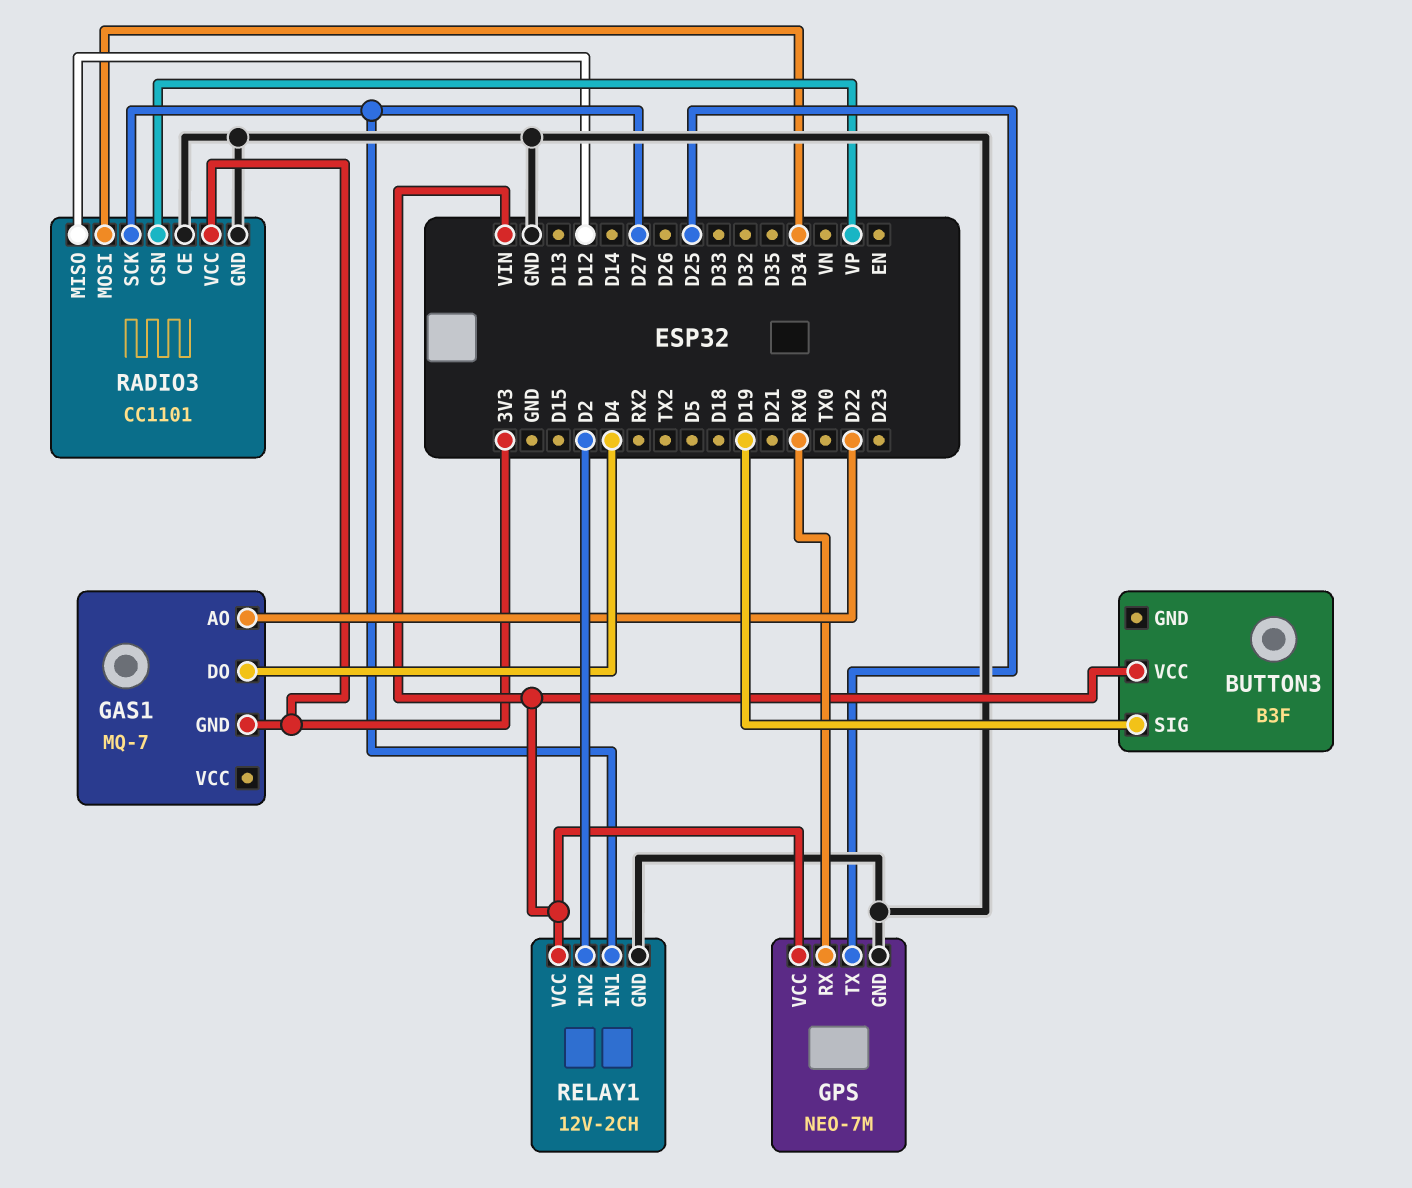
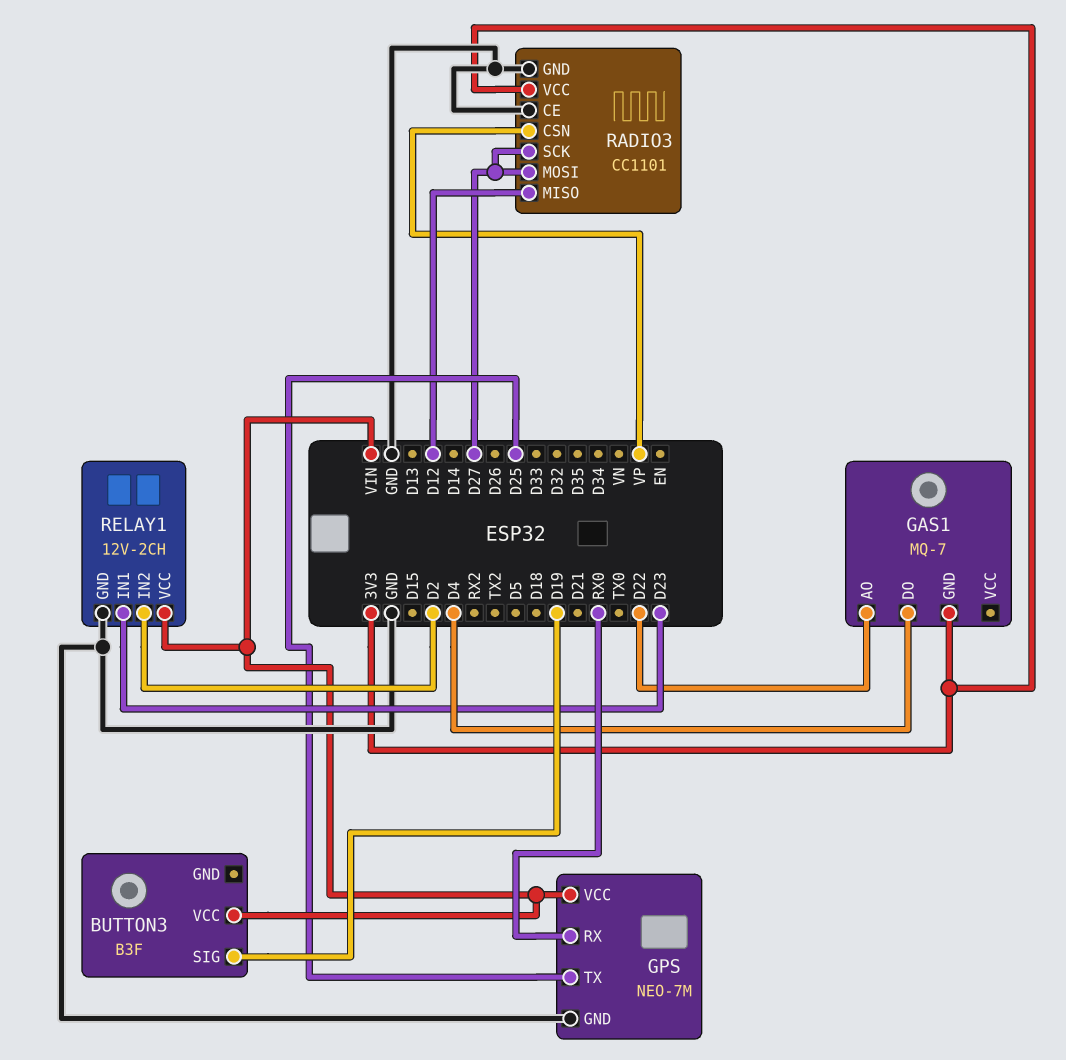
RADIO3 pin MOSI: D34 -> D27
RELAY1 pin IN1: D27 -> D23

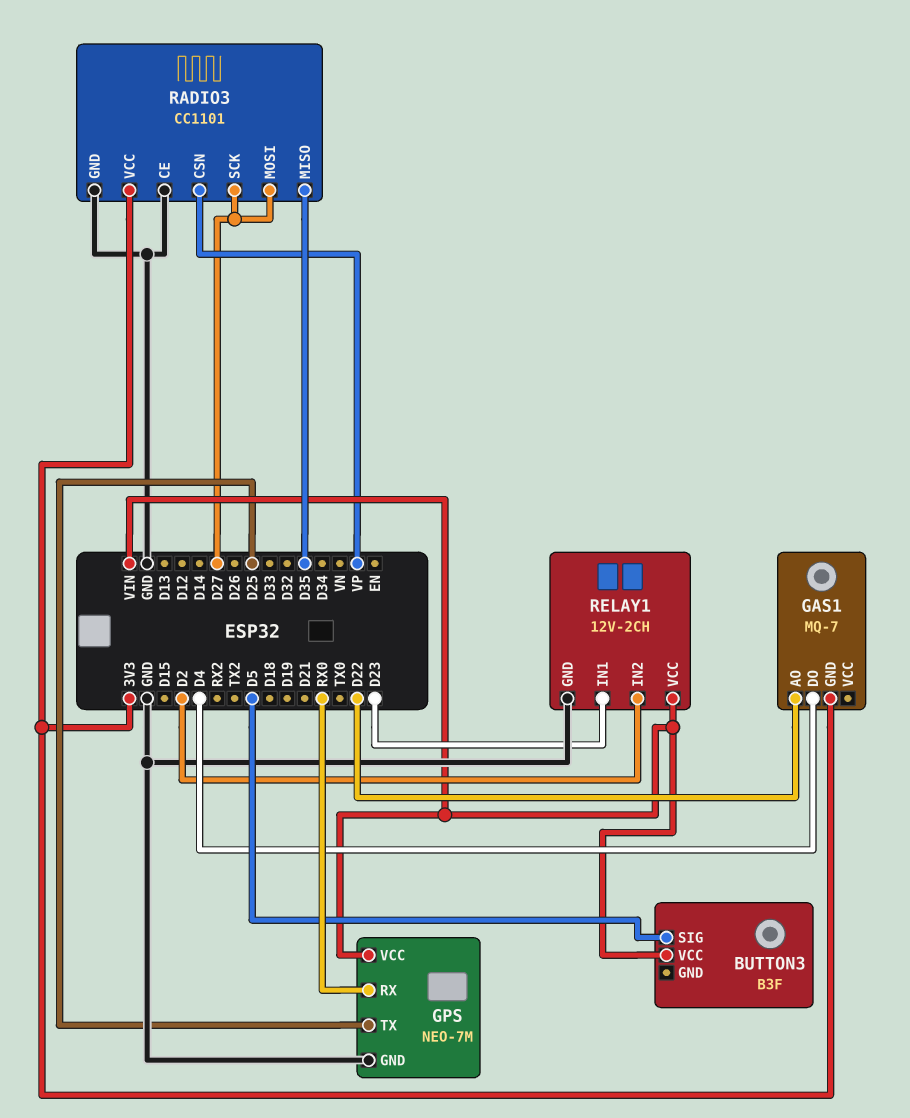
BUTTON3 pin SIG: D19 -> D5
RADIO3 pin MISO: D12 -> D35

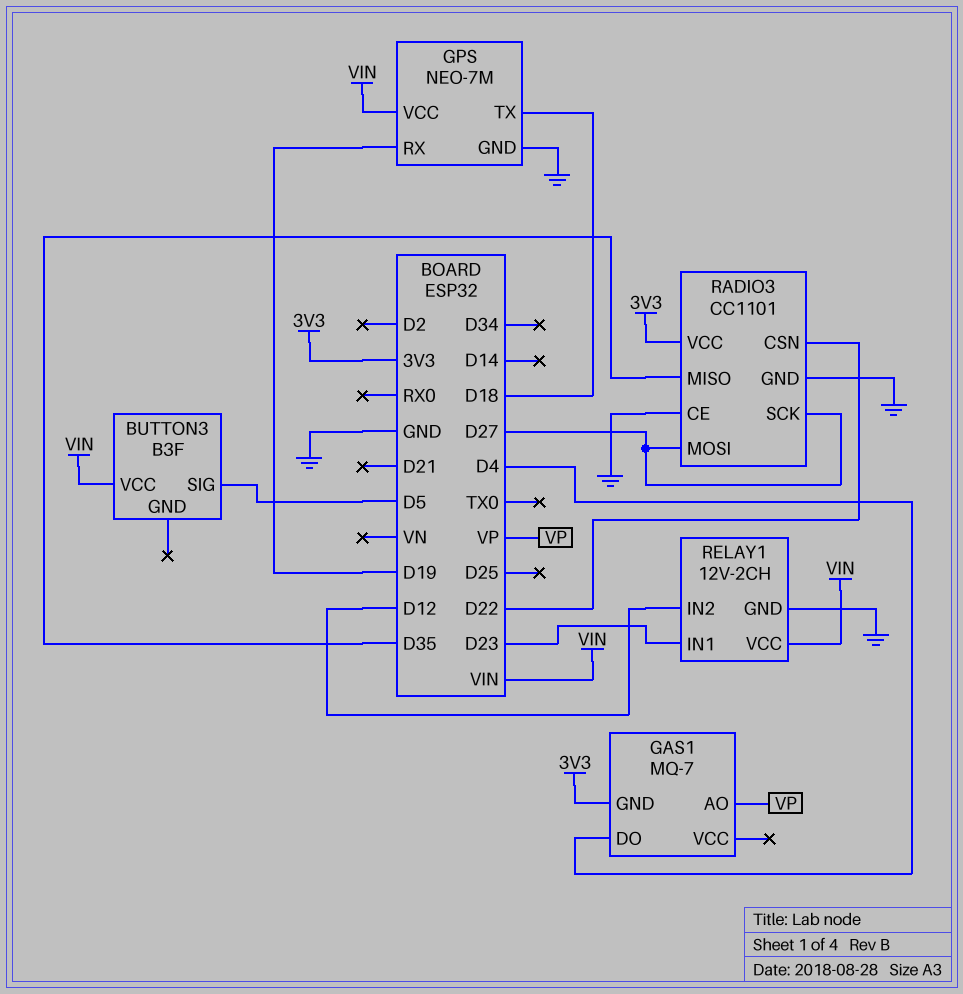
GAS1 pin AO: D22 -> VP
GPS pin RX: RX0 -> D19
GPS pin TX: D25 -> D18
RADIO3 pin CSN: VP -> D22
RELAY1 pin IN2: D2 -> D12

